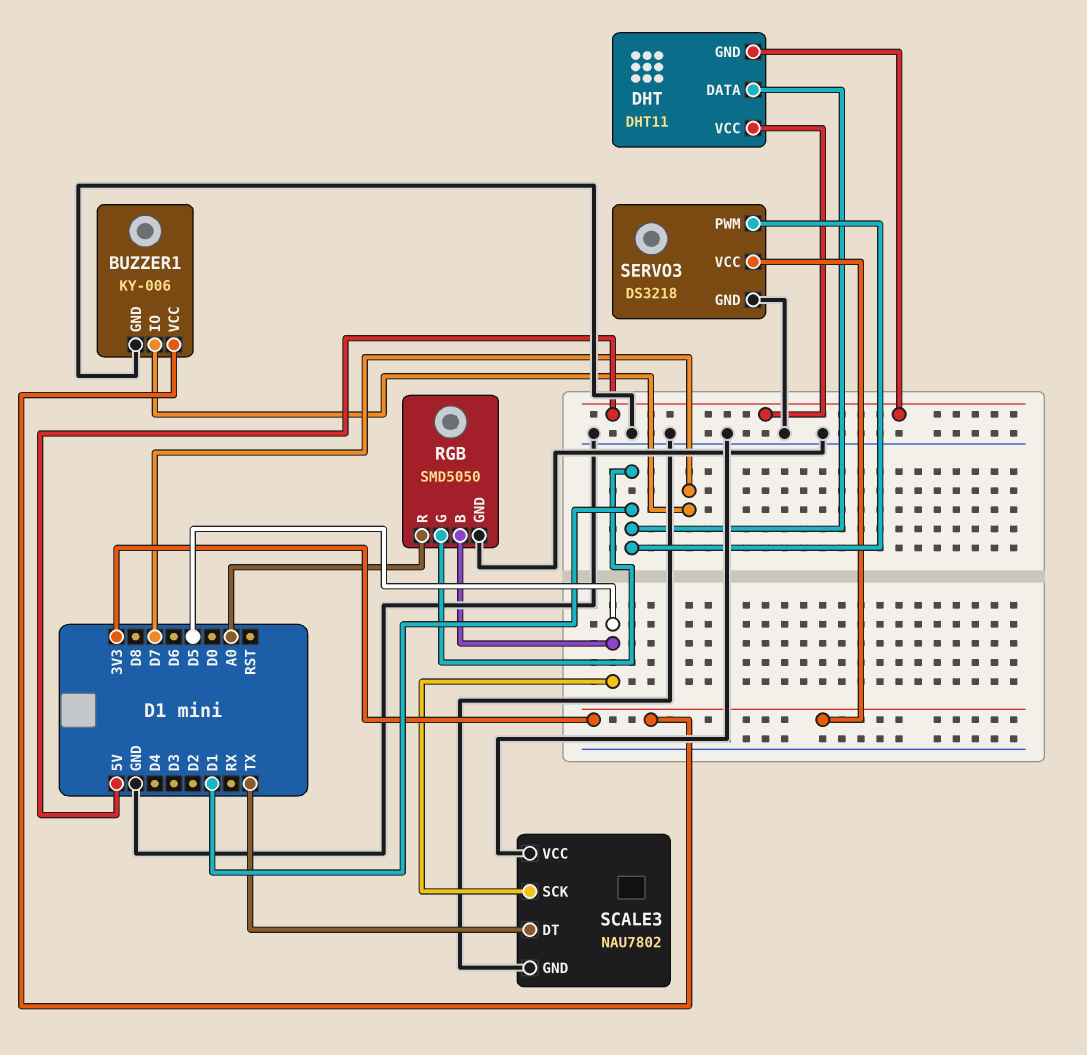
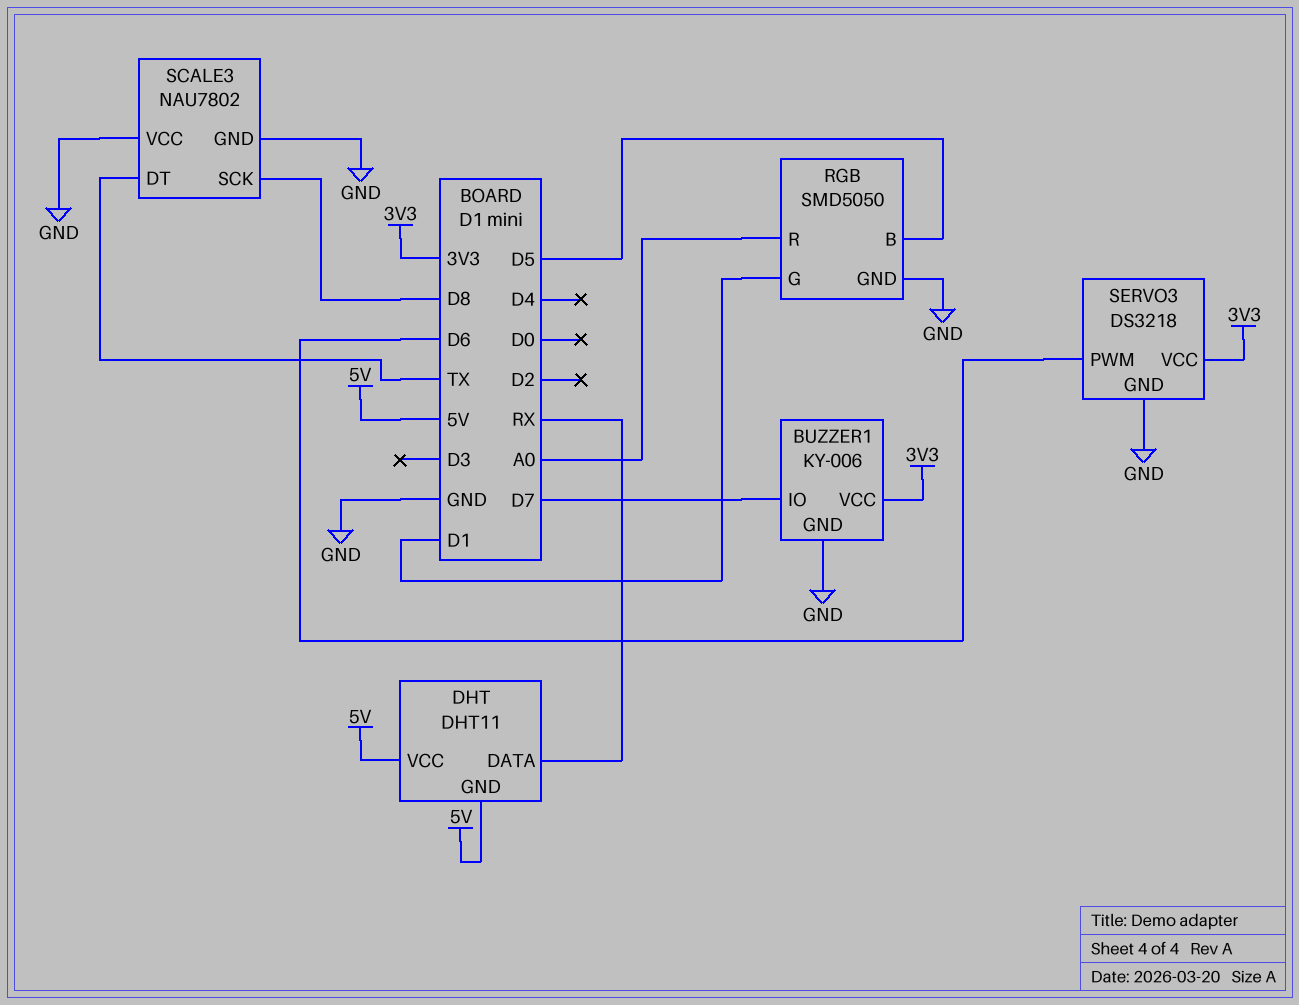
DHT pin DATA: D1 -> RX
SCALE3 pin SCK: D5 -> D8
SERVO3 pin PWM: D1 -> D6

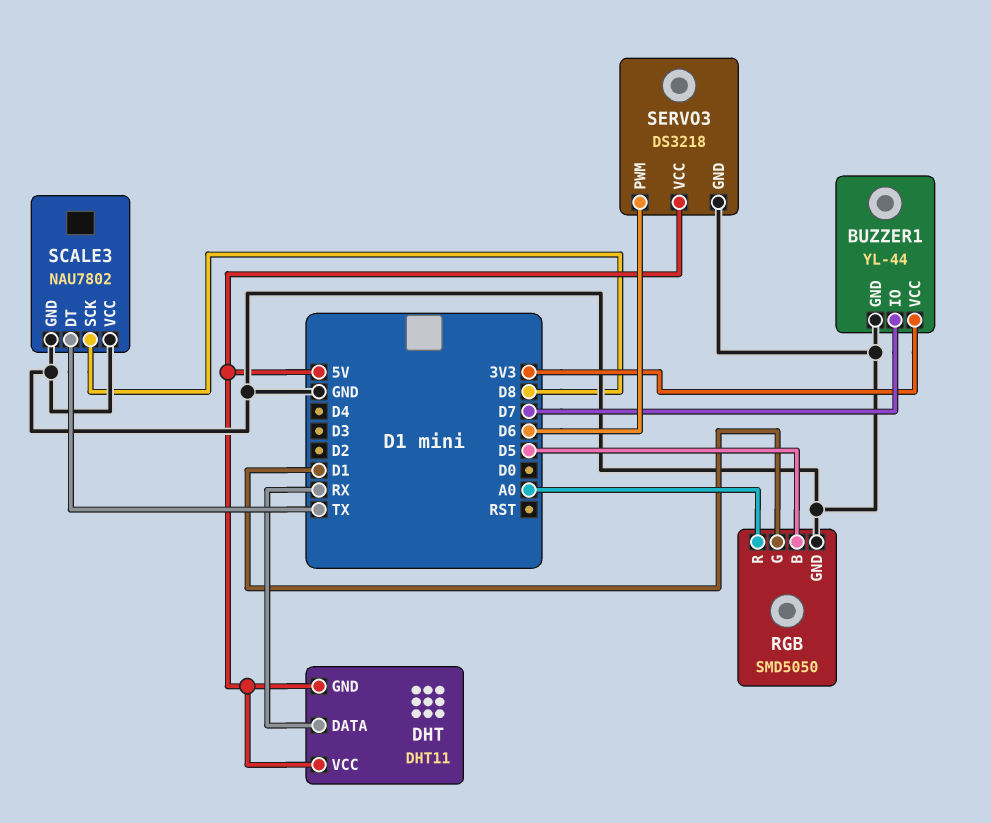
BUZZER1: KY-006 -> YL-44
SERVO3 pin VCC: 3V3 -> 5V

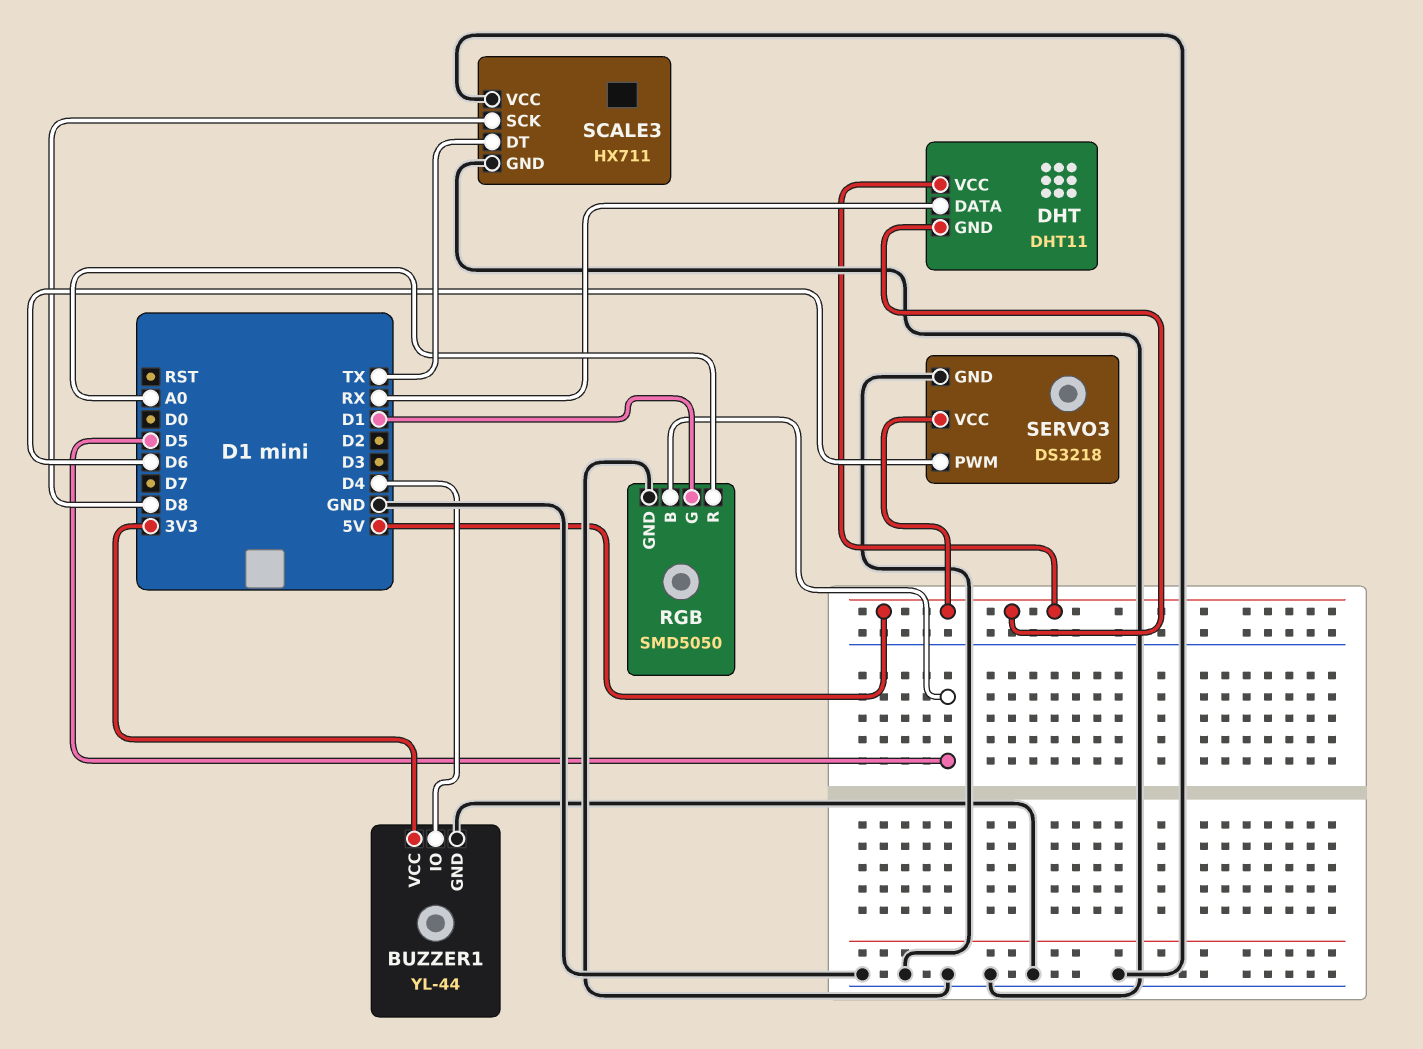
BUZZER1 pin IO: D7 -> D4
SCALE3: NAU7802 -> HX711

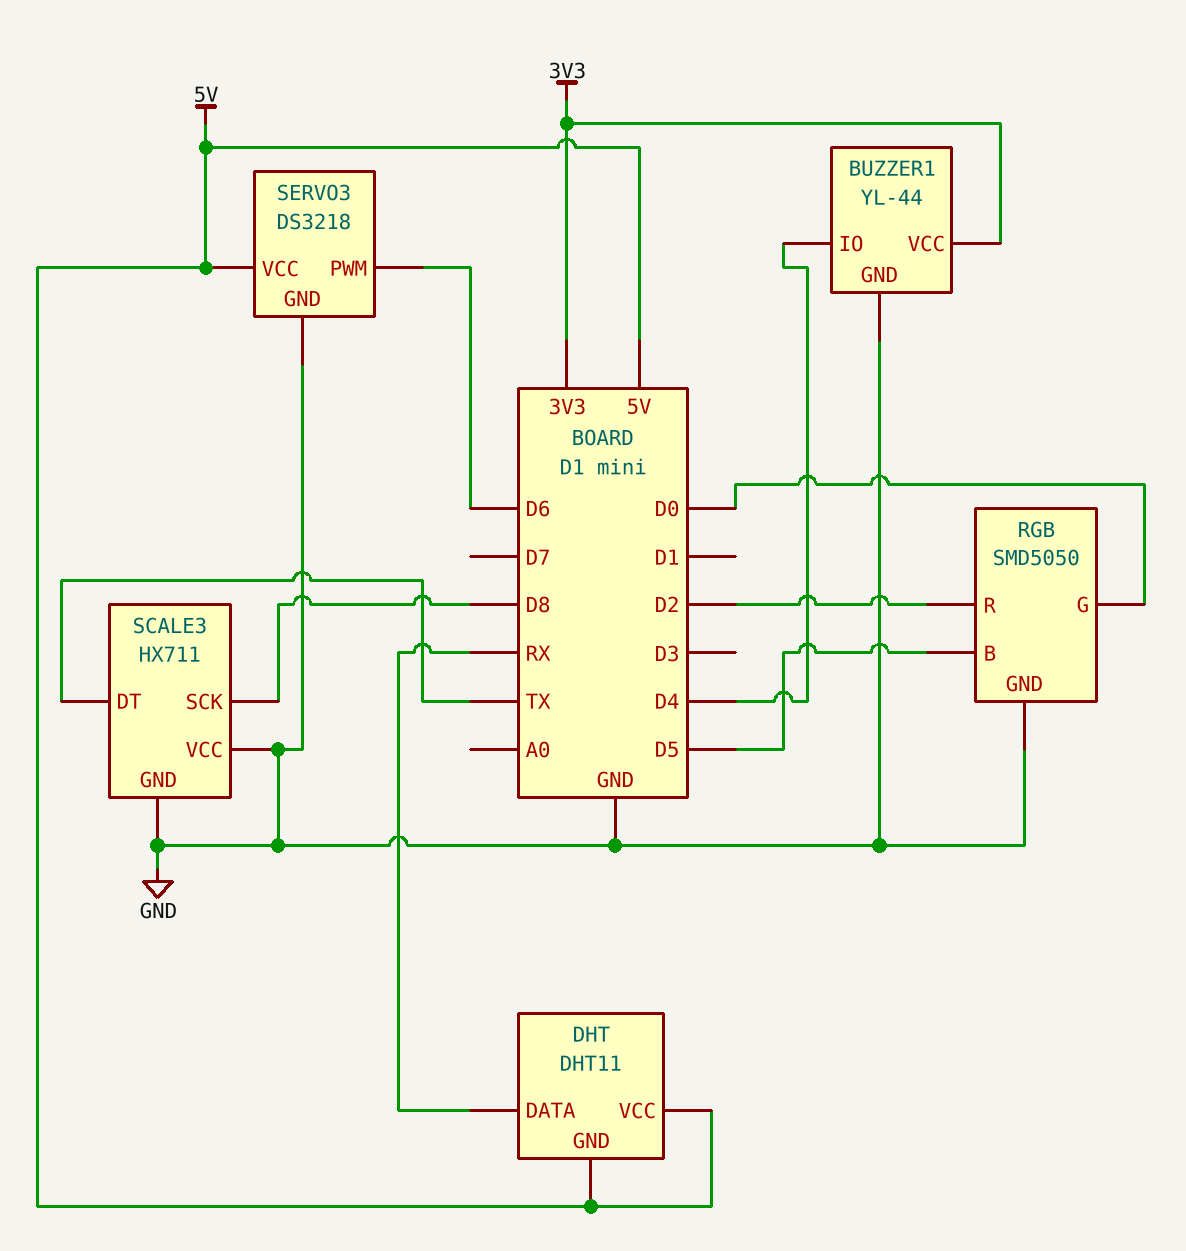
RGB pin G: D1 -> D0
RGB pin R: A0 -> D2

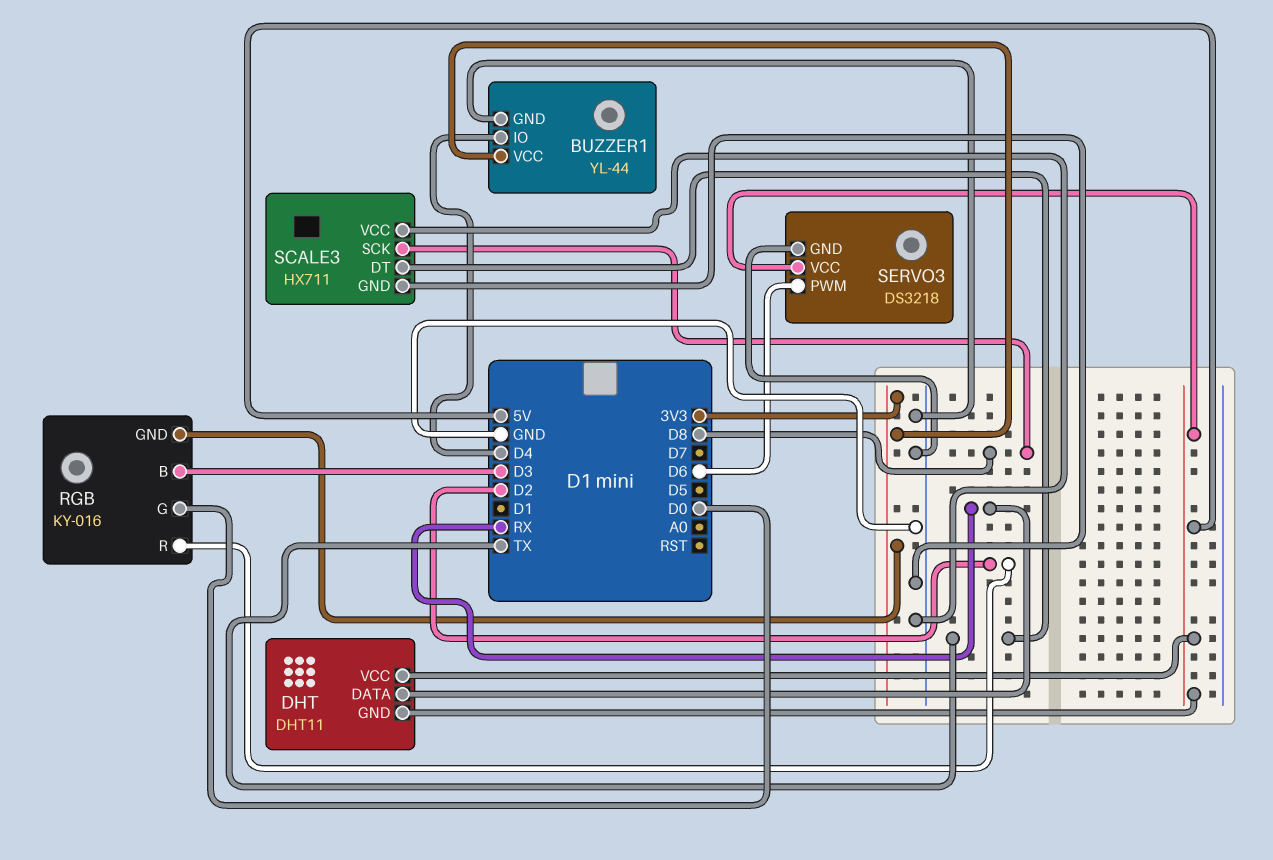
RGB: SMD5050 -> KY-016
RGB pin B: D5 -> D3
RGB pin GND: GND -> 3V3

